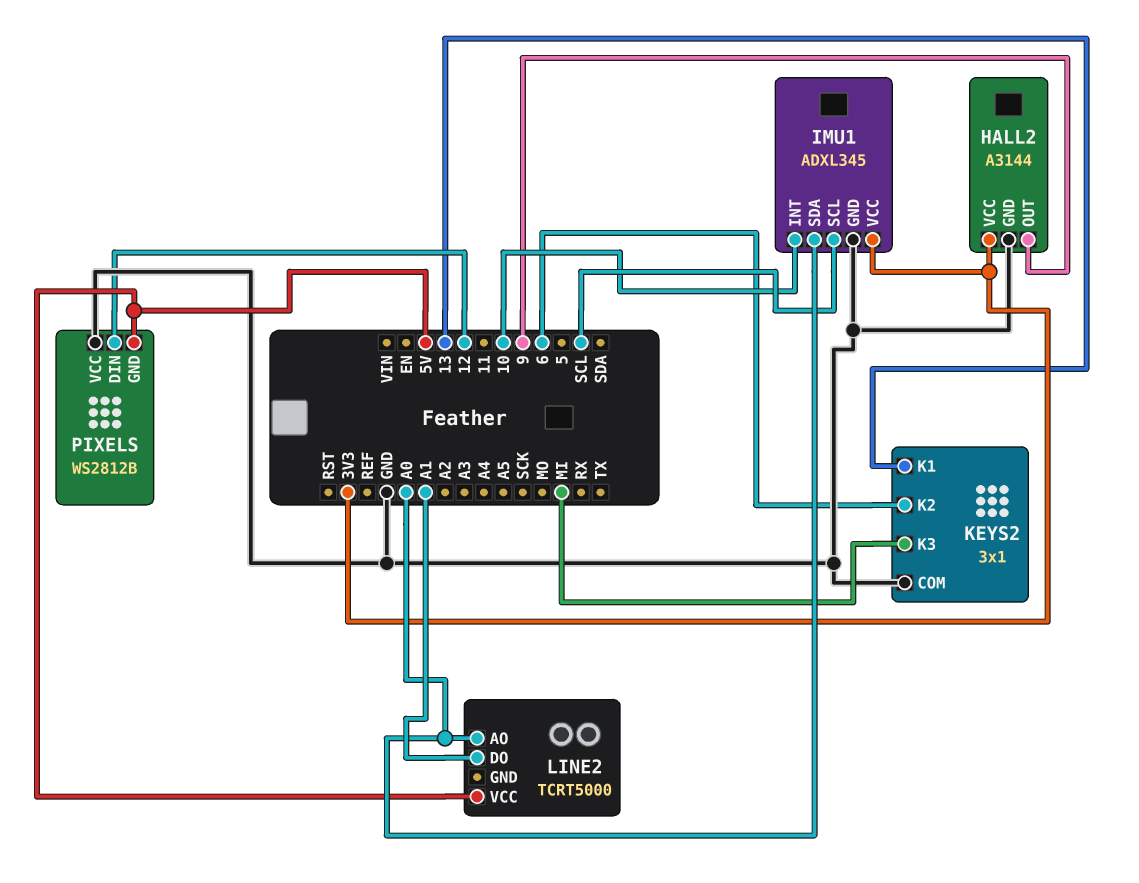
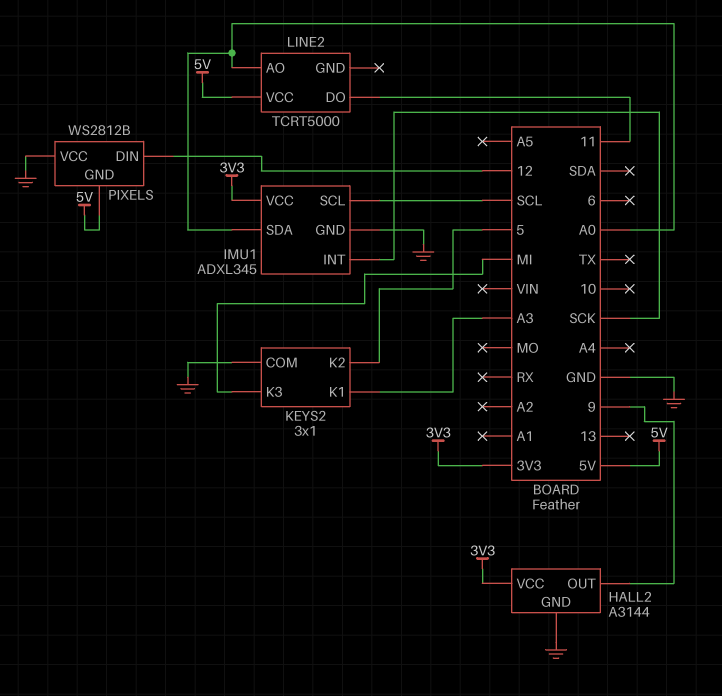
IMU1 pin INT: 10 -> SCK
KEYS2 pin K1: 13 -> A3
KEYS2 pin K2: 6 -> 5
LINE2 pin DO: A1 -> 11

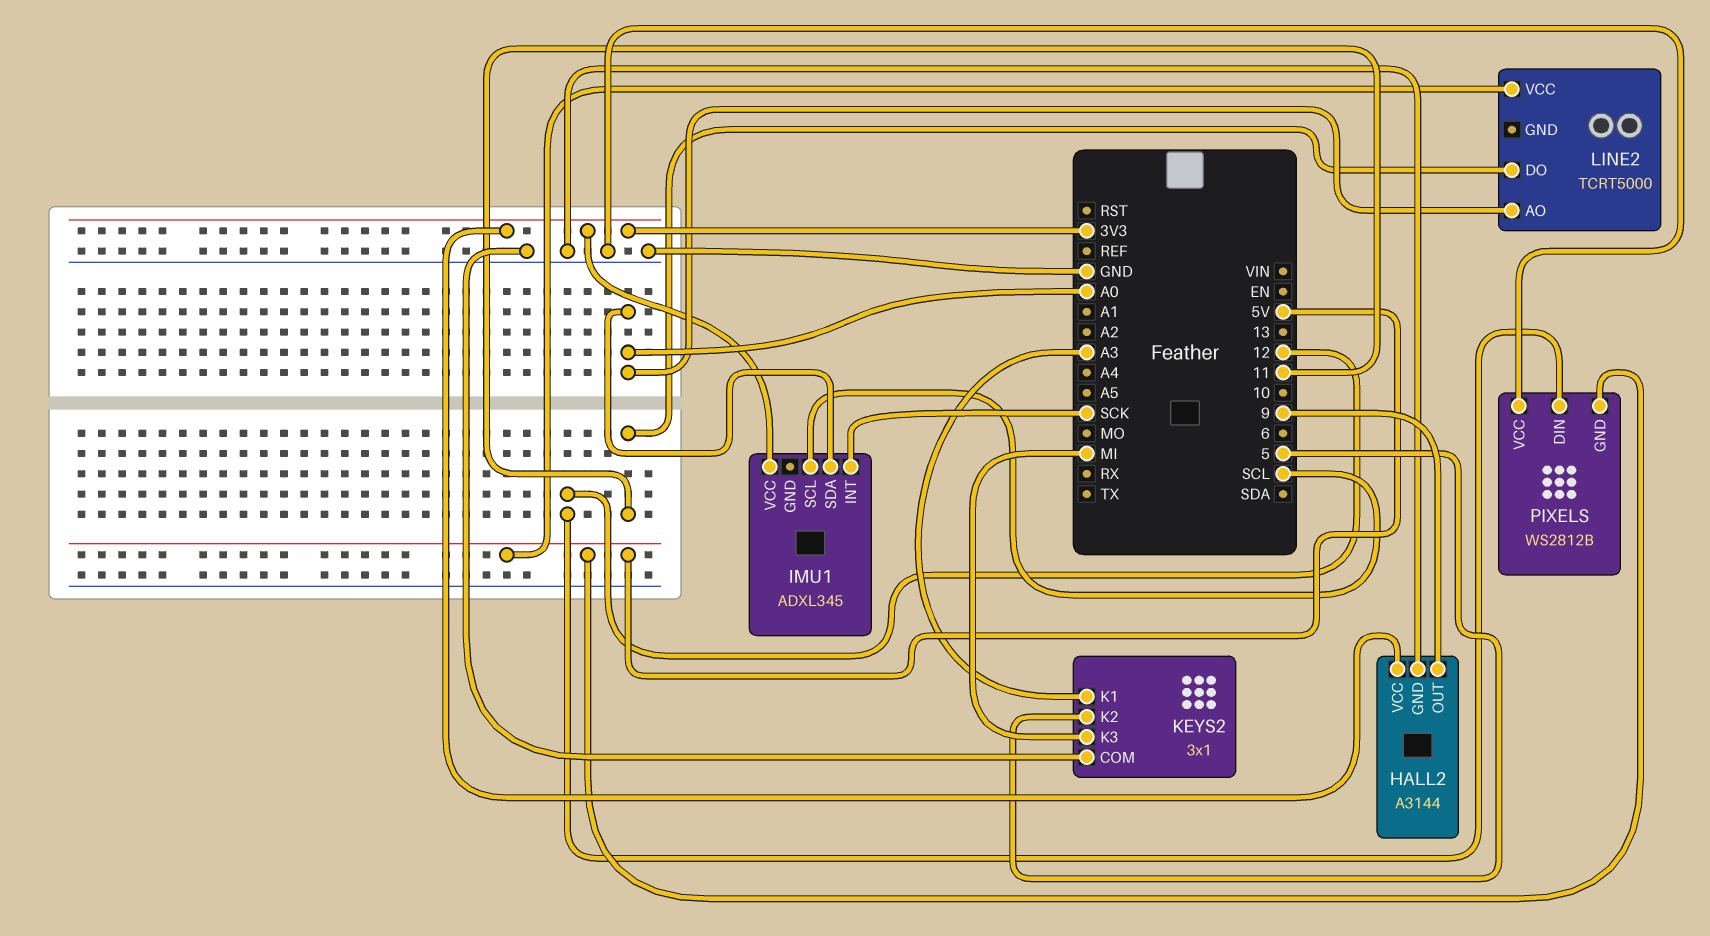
IMU1 pin GND: GND -> none

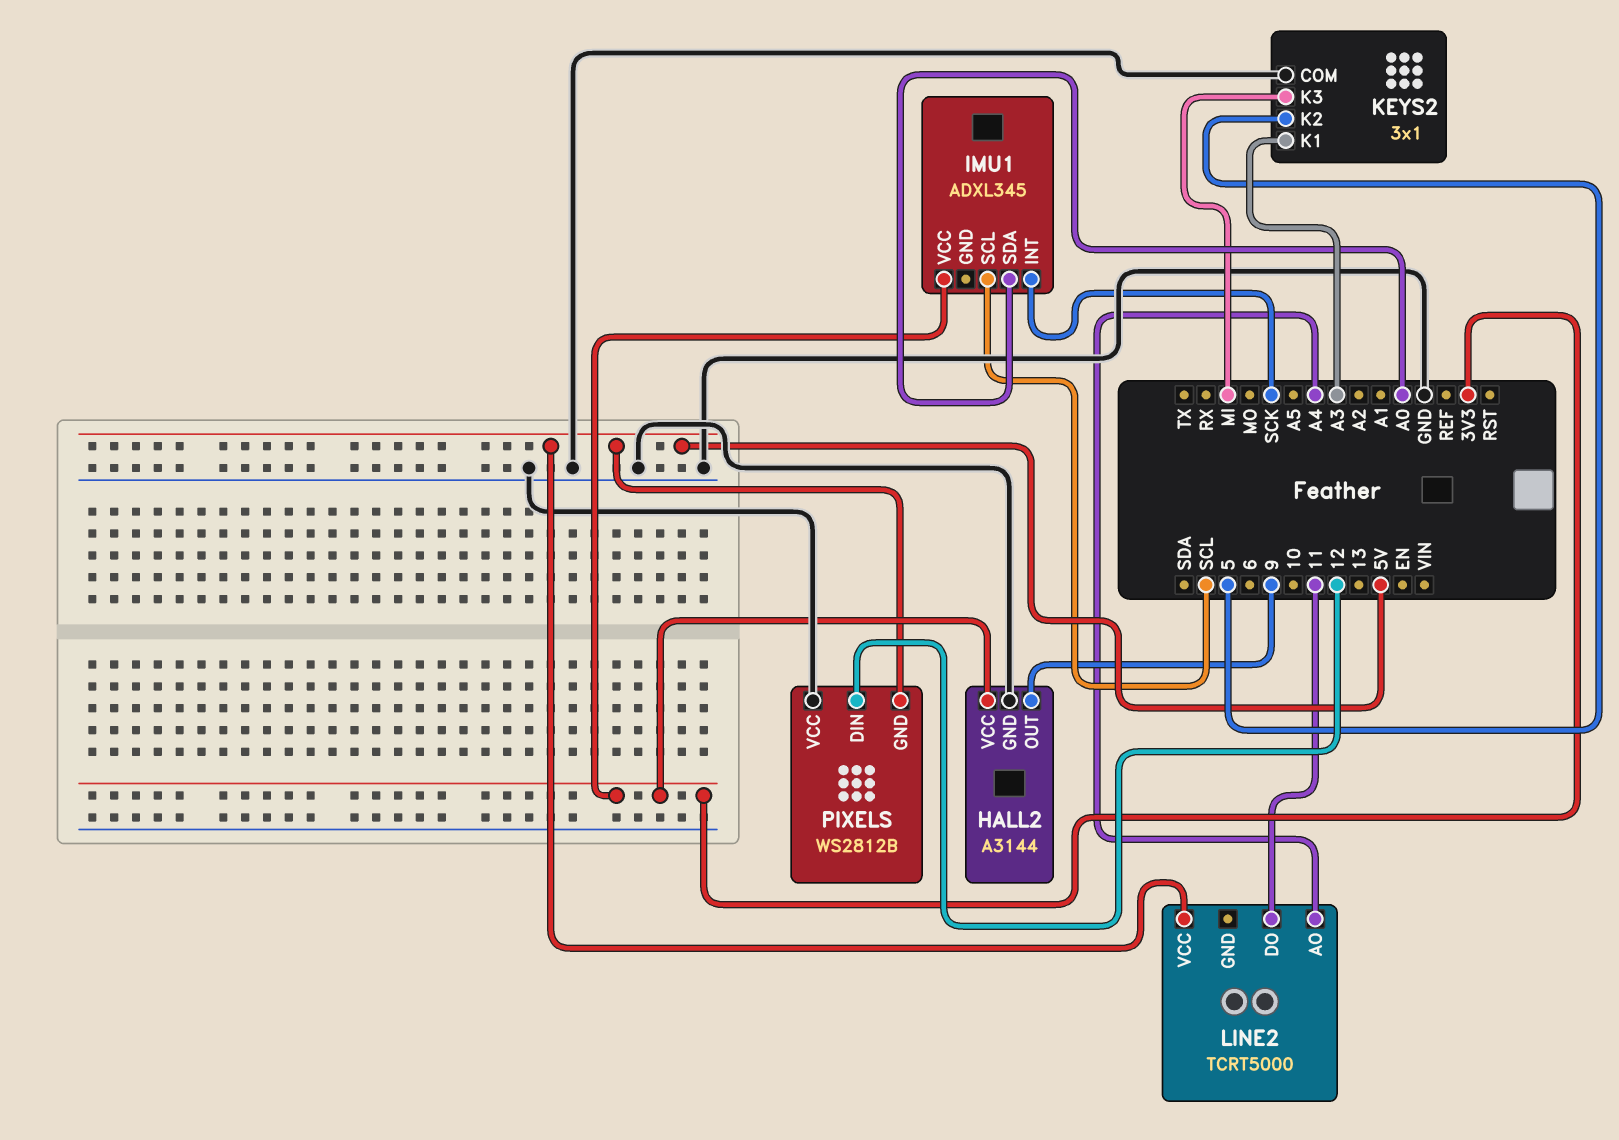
LINE2 pin AO: A0 -> A4

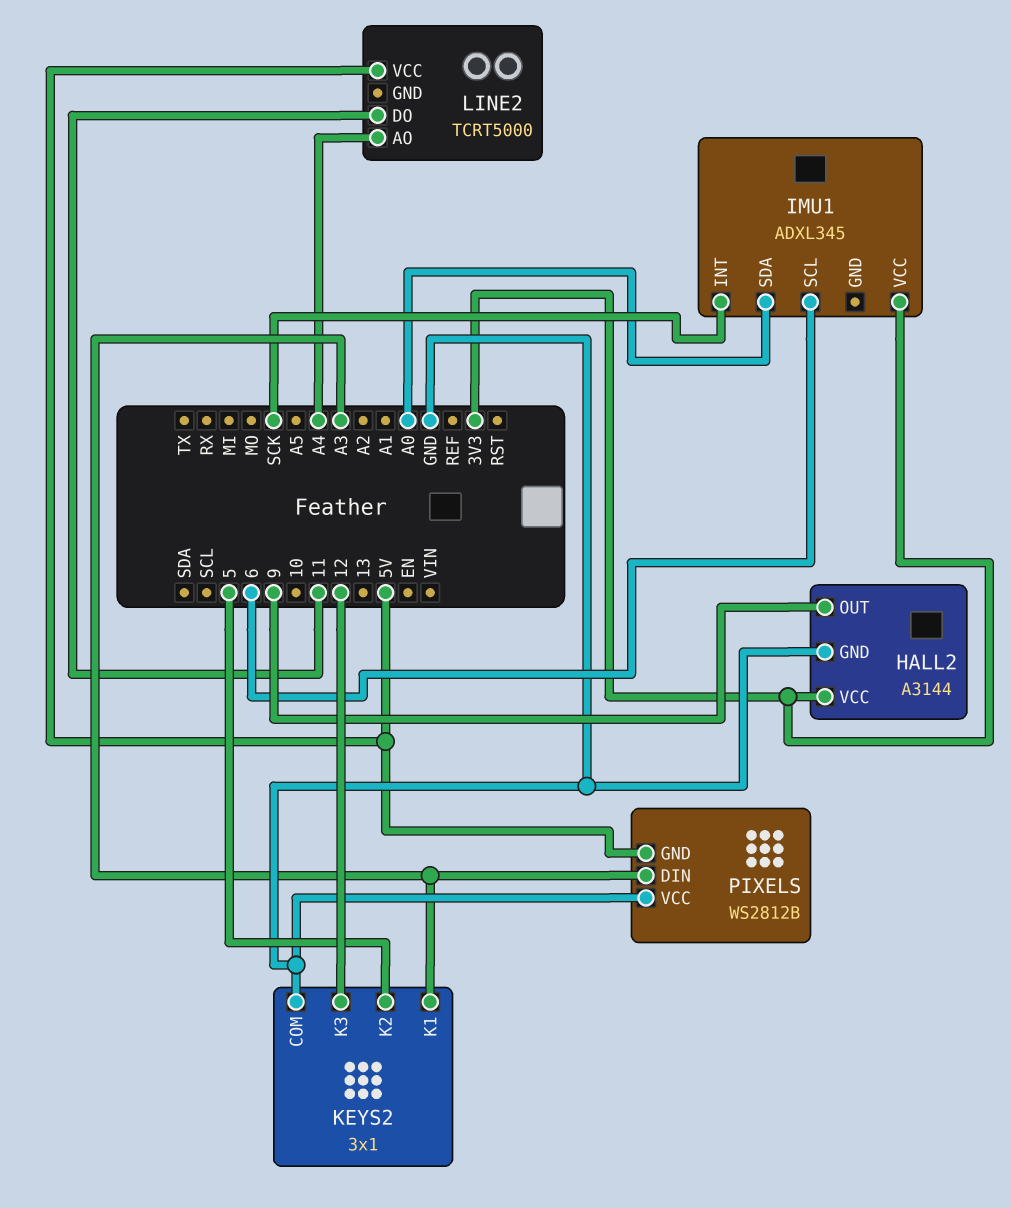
IMU1 pin SCL: SCL -> 6
KEYS2 pin K3: MI -> 12
PIXELS pin DIN: 12 -> A3

